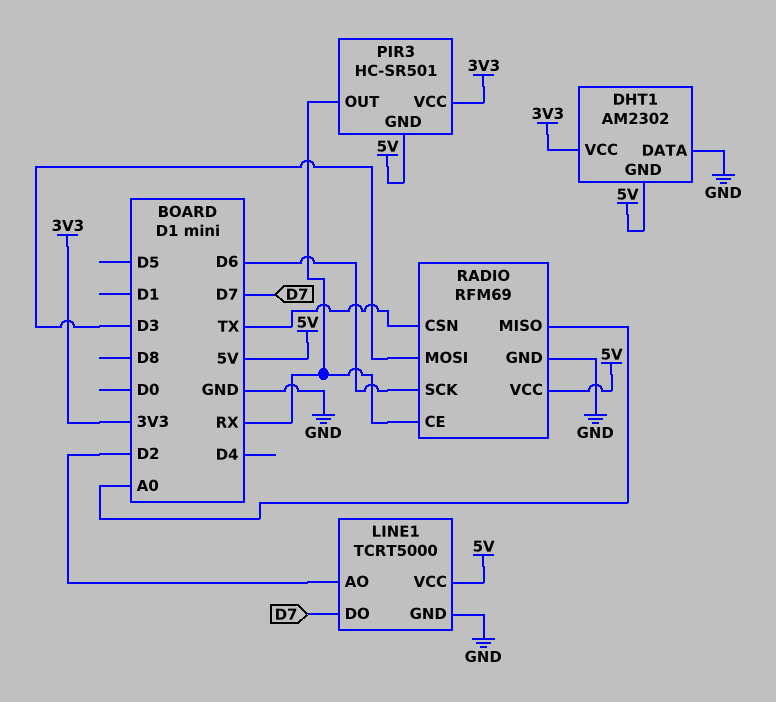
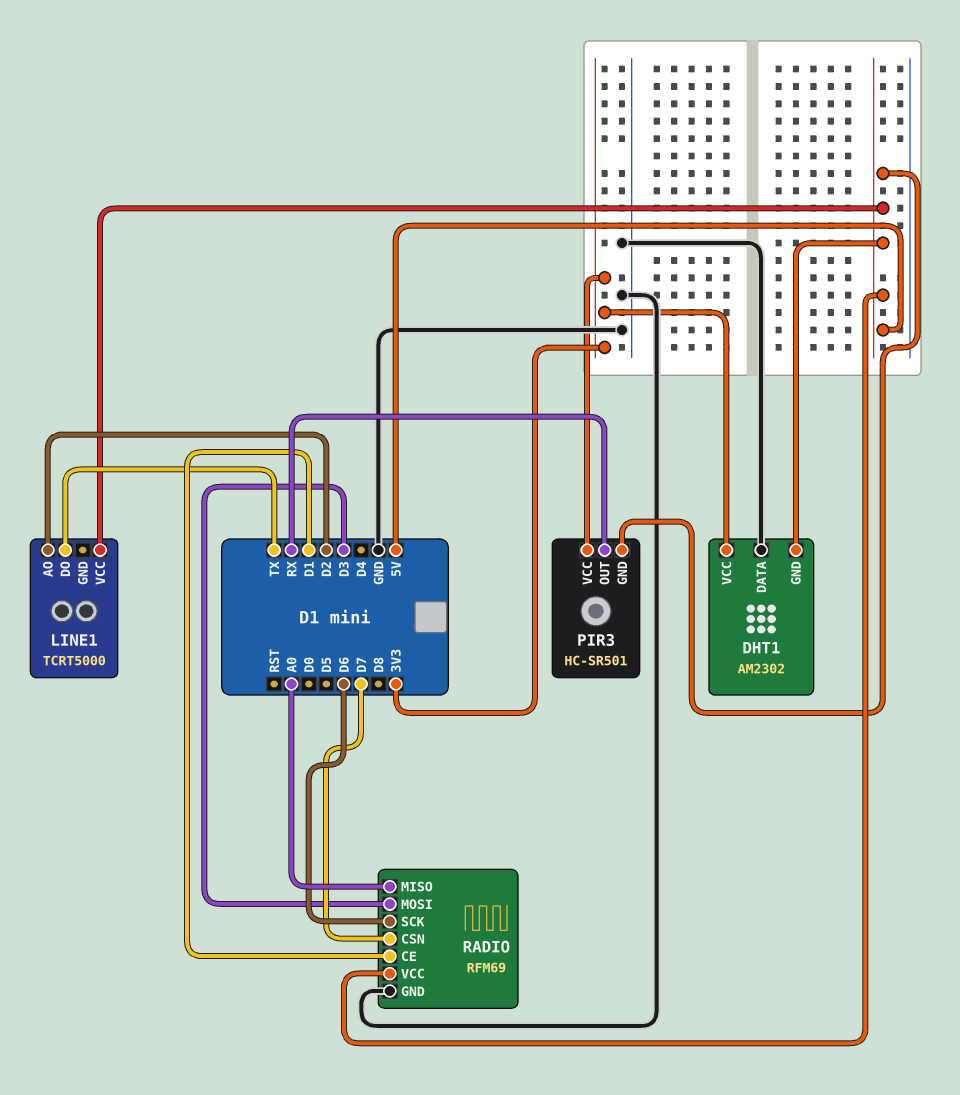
LINE1 pin DO: D7 -> TX
LINE1 pin GND: GND -> none
RADIO pin CE: RX -> D1
RADIO pin CSN: TX -> D7

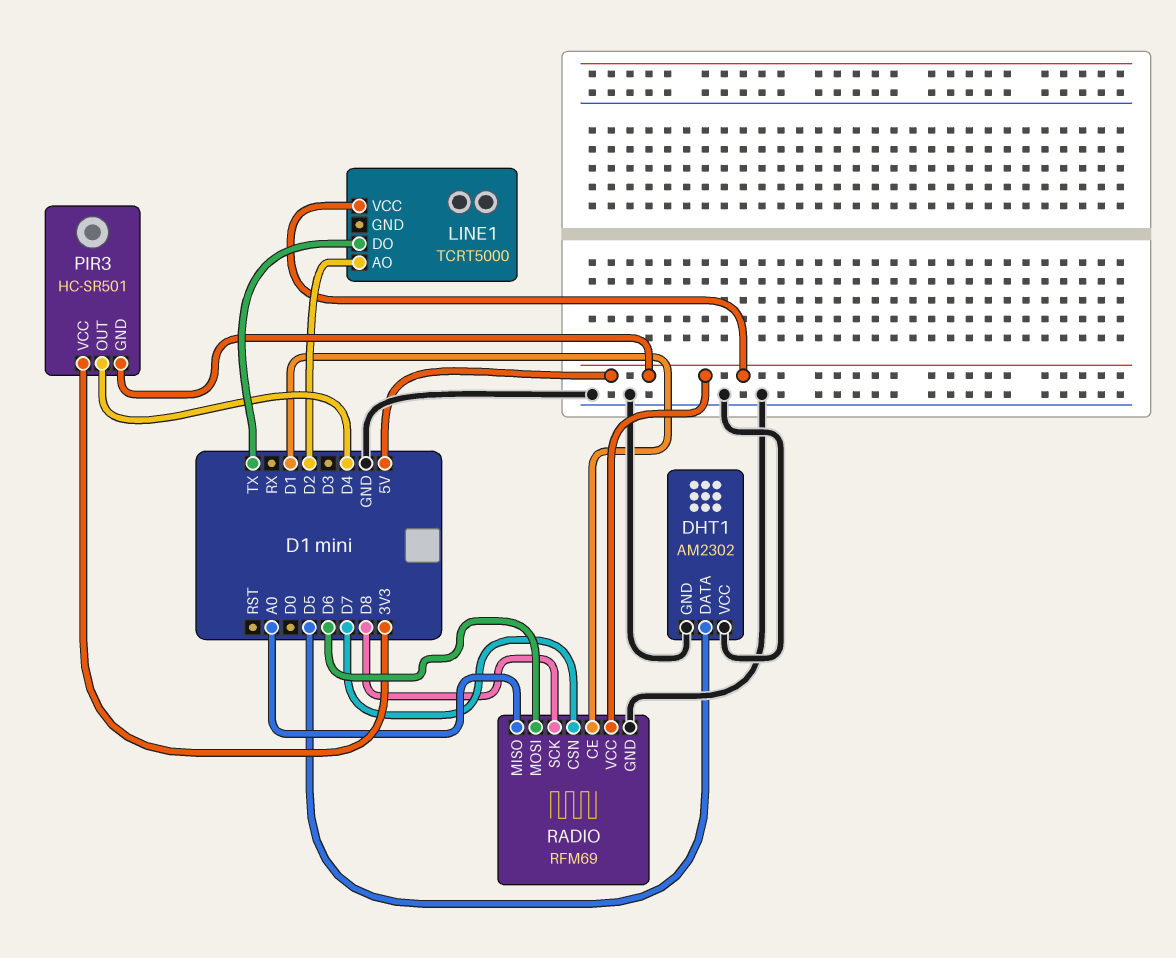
DHT1 pin DATA: GND -> D5
DHT1 pin GND: 5V -> GND
DHT1 pin VCC: 3V3 -> GND
PIR3 pin OUT: RX -> D4
RADIO pin MOSI: D3 -> D6
RADIO pin SCK: D6 -> D8

